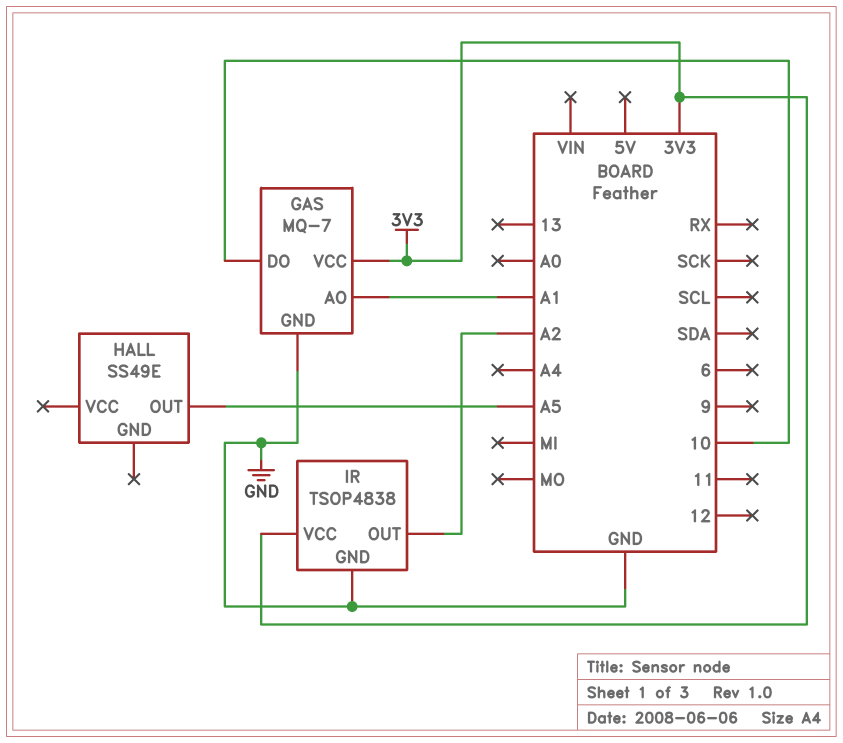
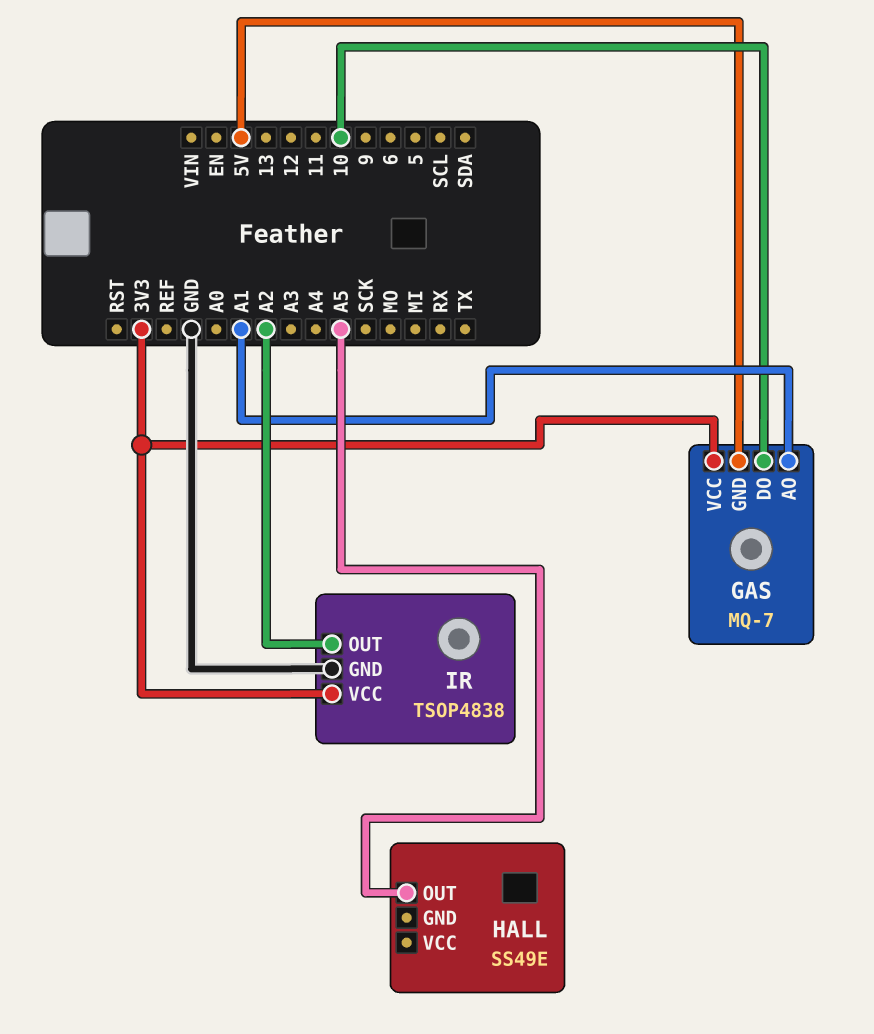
GAS pin GND: GND -> 5V

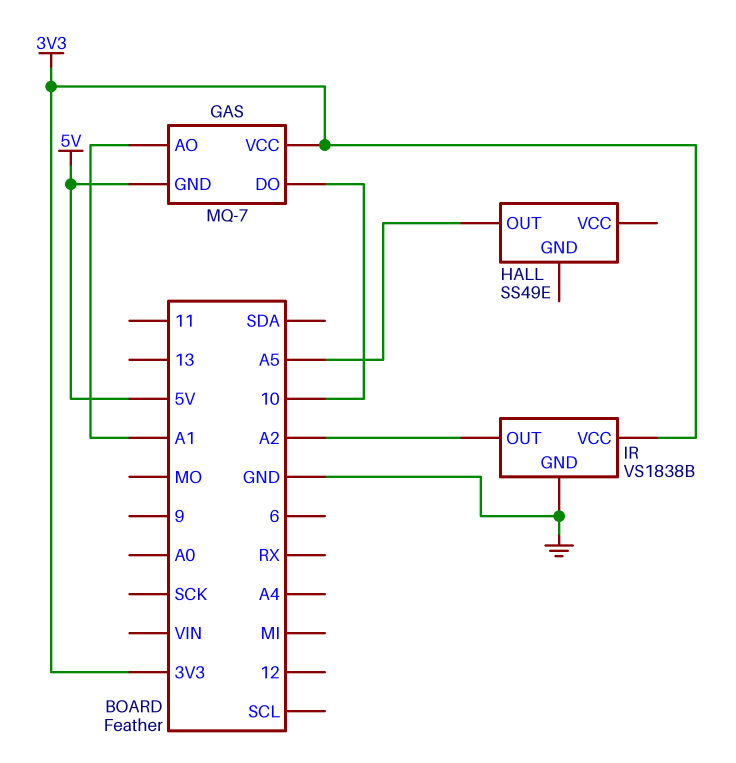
IR: TSOP4838 -> VS1838B

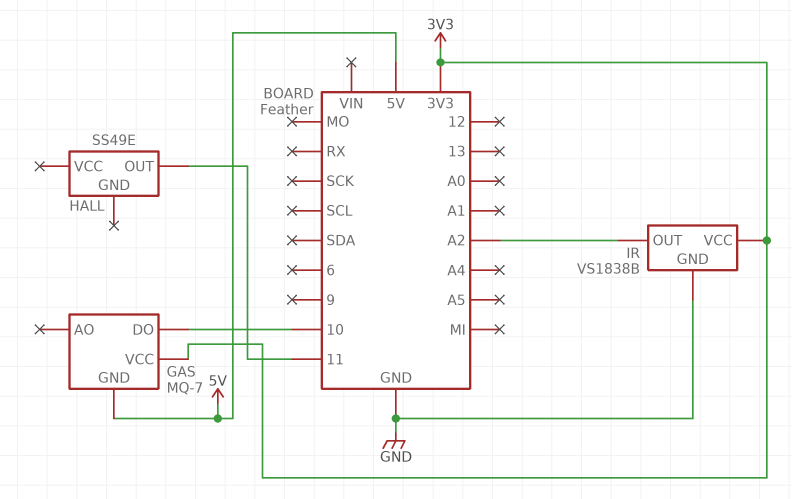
GAS pin AO: A1 -> none
HALL pin OUT: A5 -> 11

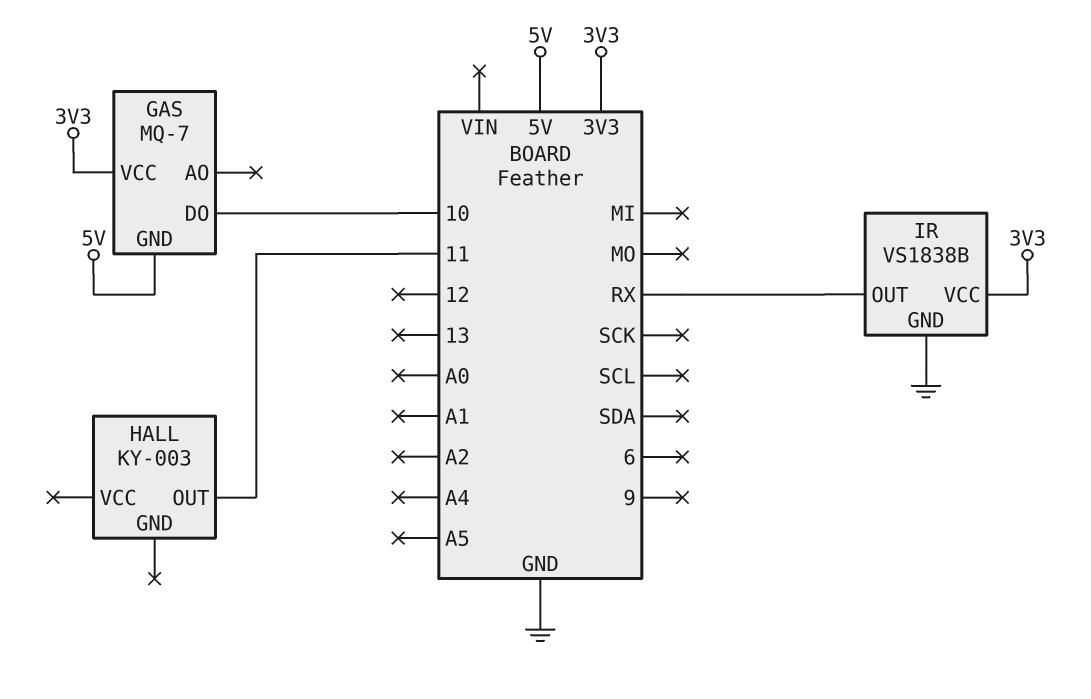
HALL: SS49E -> KY-003
IR pin OUT: A2 -> RX

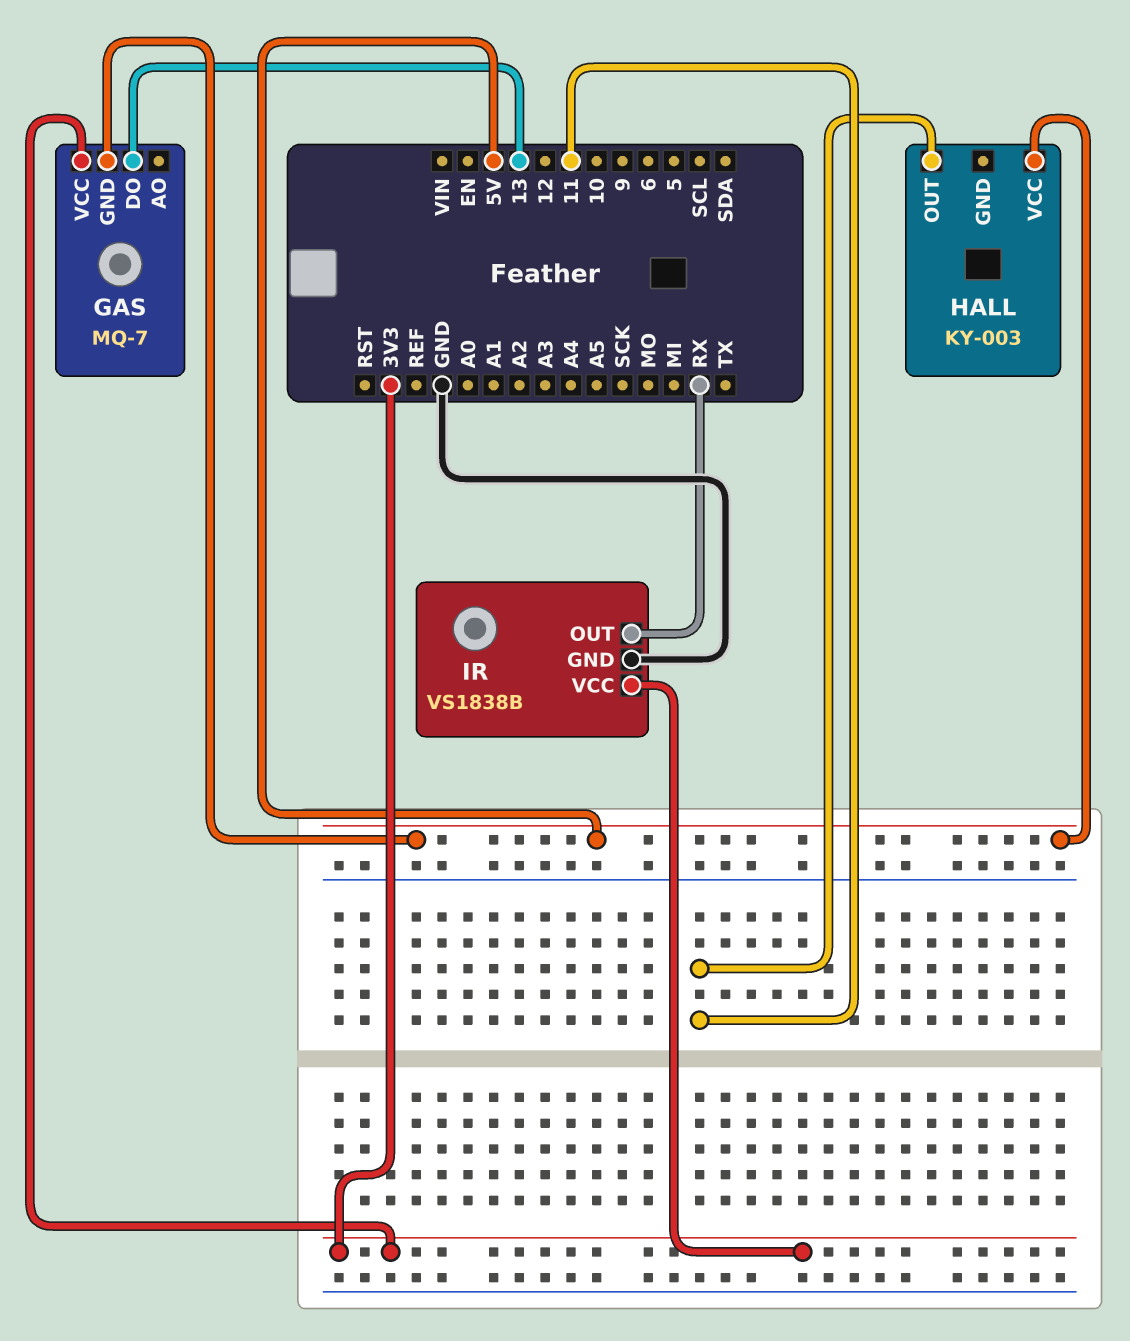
GAS pin DO: 10 -> 13
HALL pin VCC: none -> 5V

